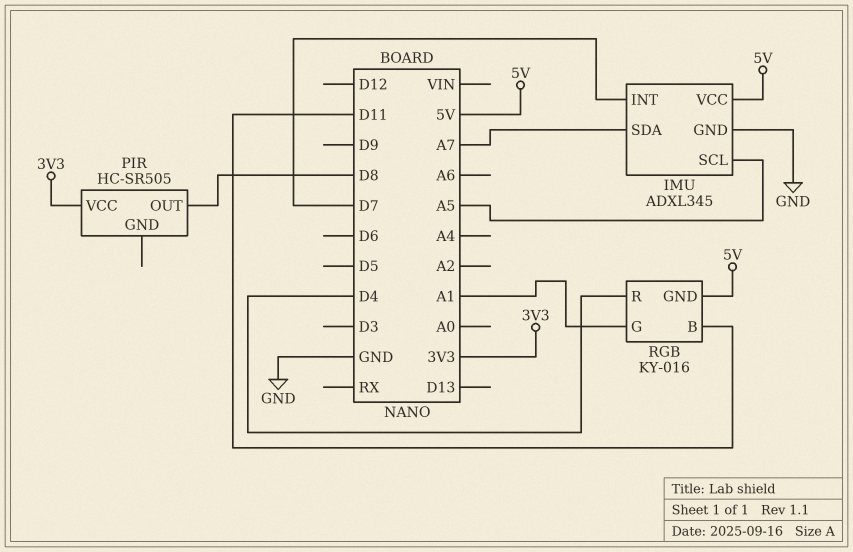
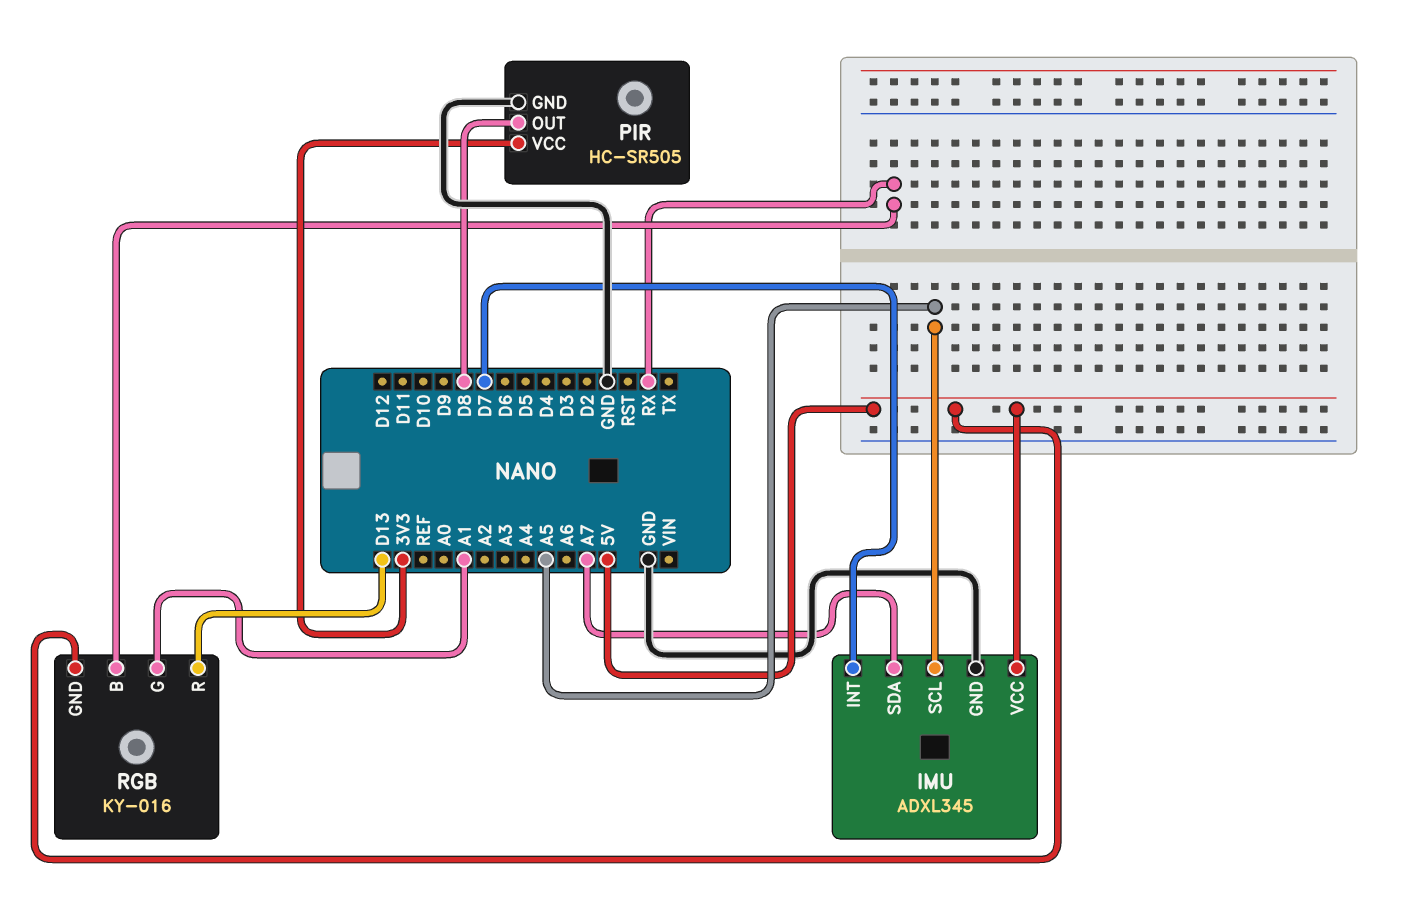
PIR pin GND: none -> GND
RGB pin B: D11 -> RX
RGB pin R: D4 -> D13

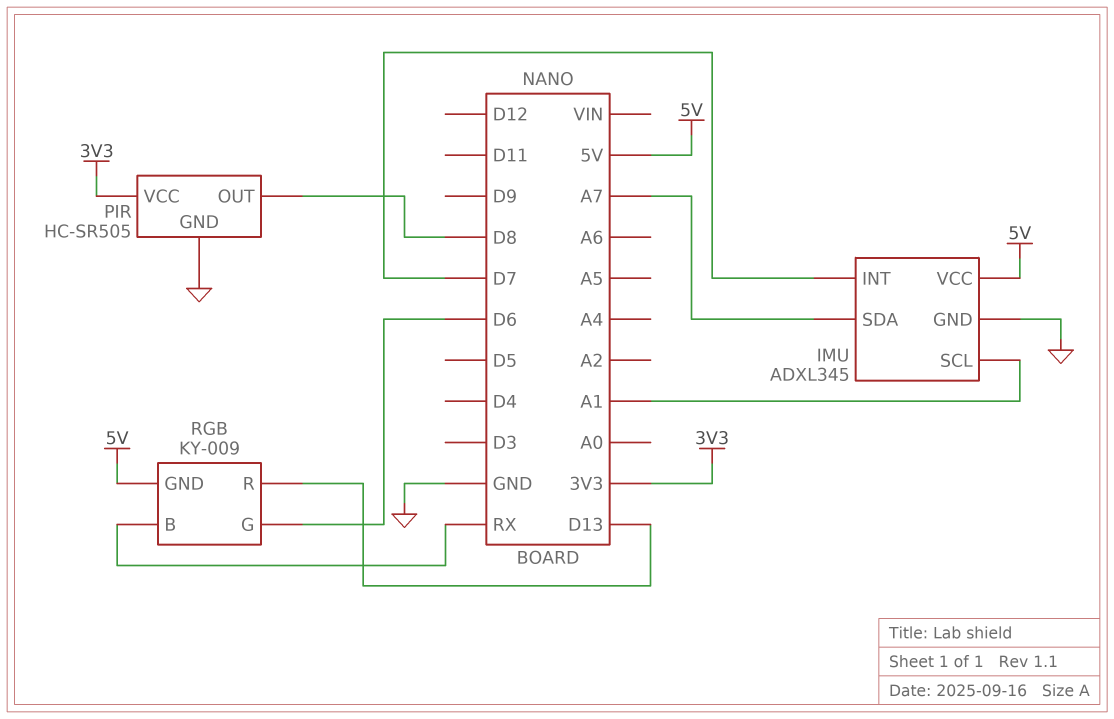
IMU pin SCL: A5 -> A1
RGB: KY-016 -> KY-009
RGB pin G: A1 -> D6

